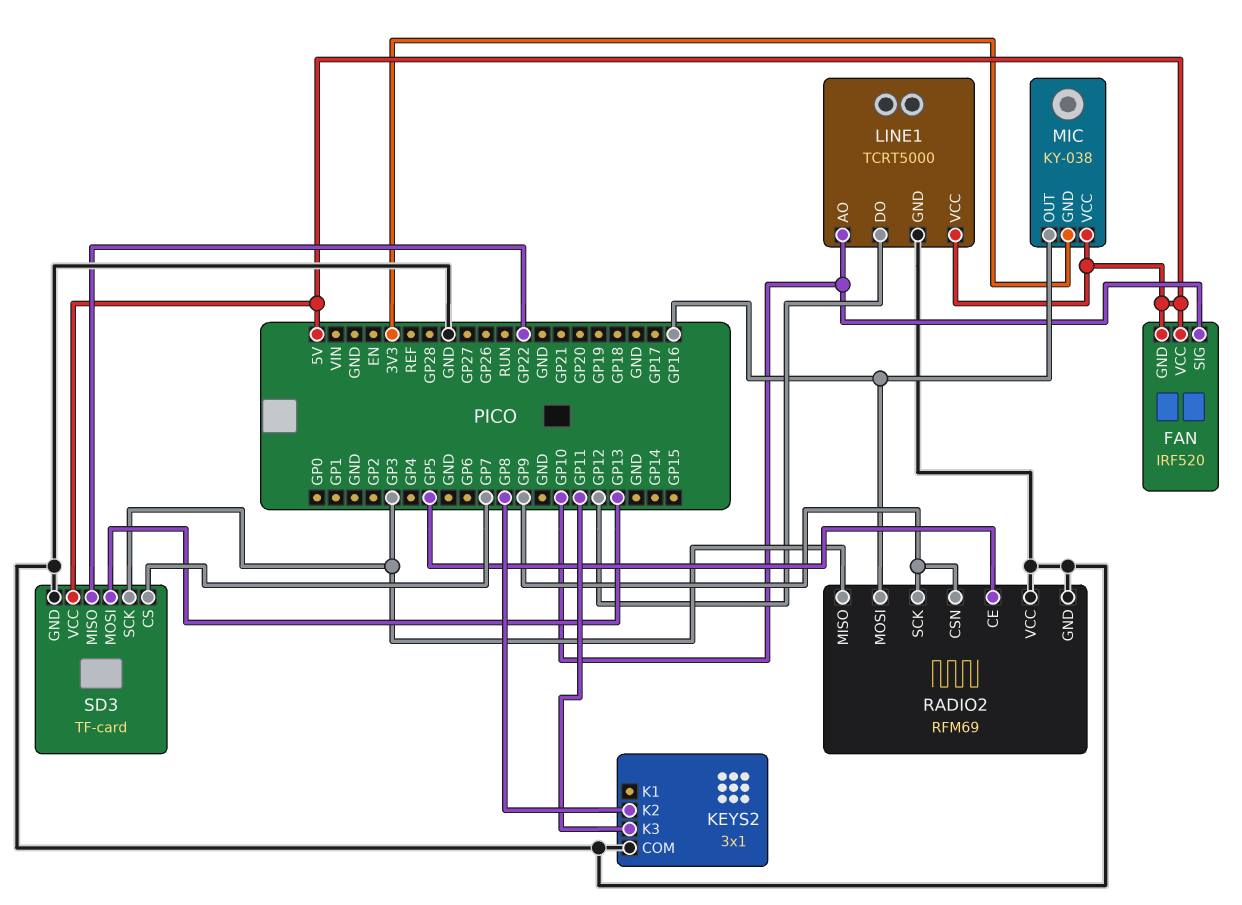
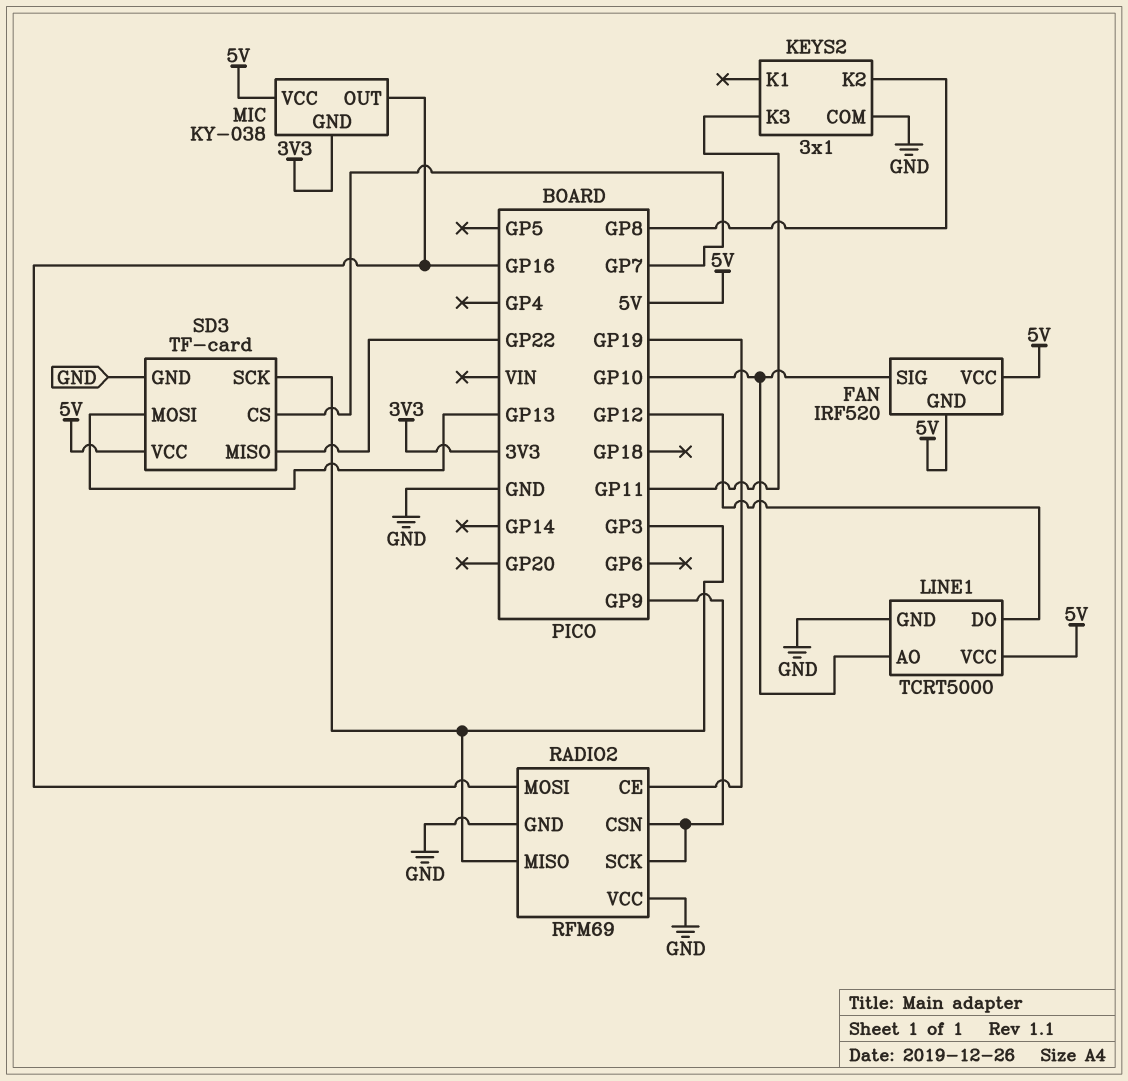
RADIO2 pin CE: GP5 -> GP19

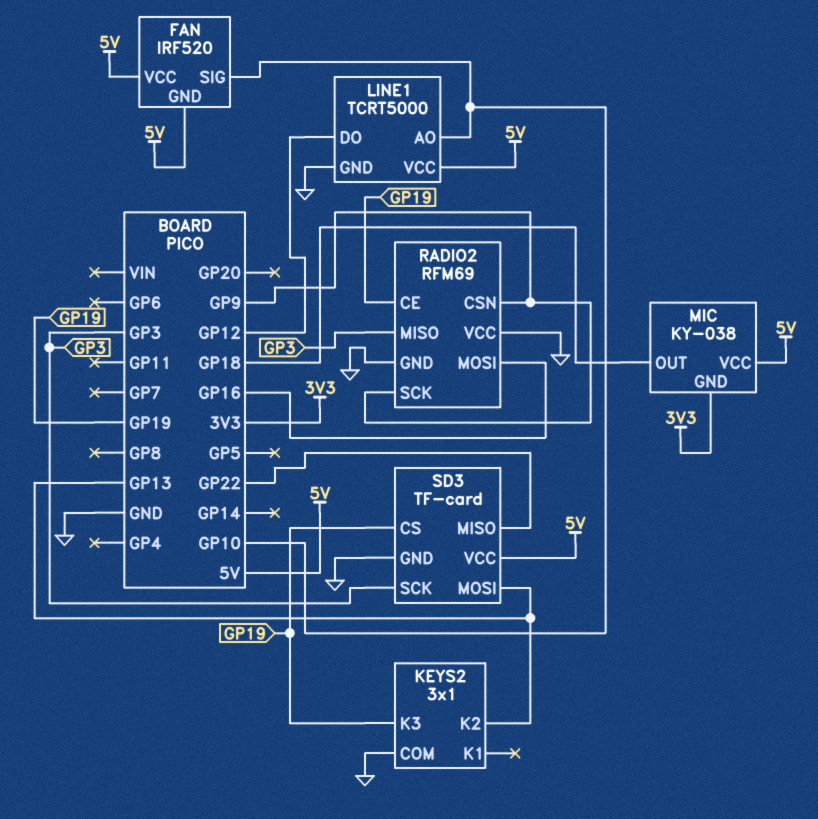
KEYS2 pin K2: GP8 -> GP13
KEYS2 pin K3: GP11 -> GP19
MIC pin OUT: GP16 -> GP18
SD3 pin CS: GP7 -> GP19

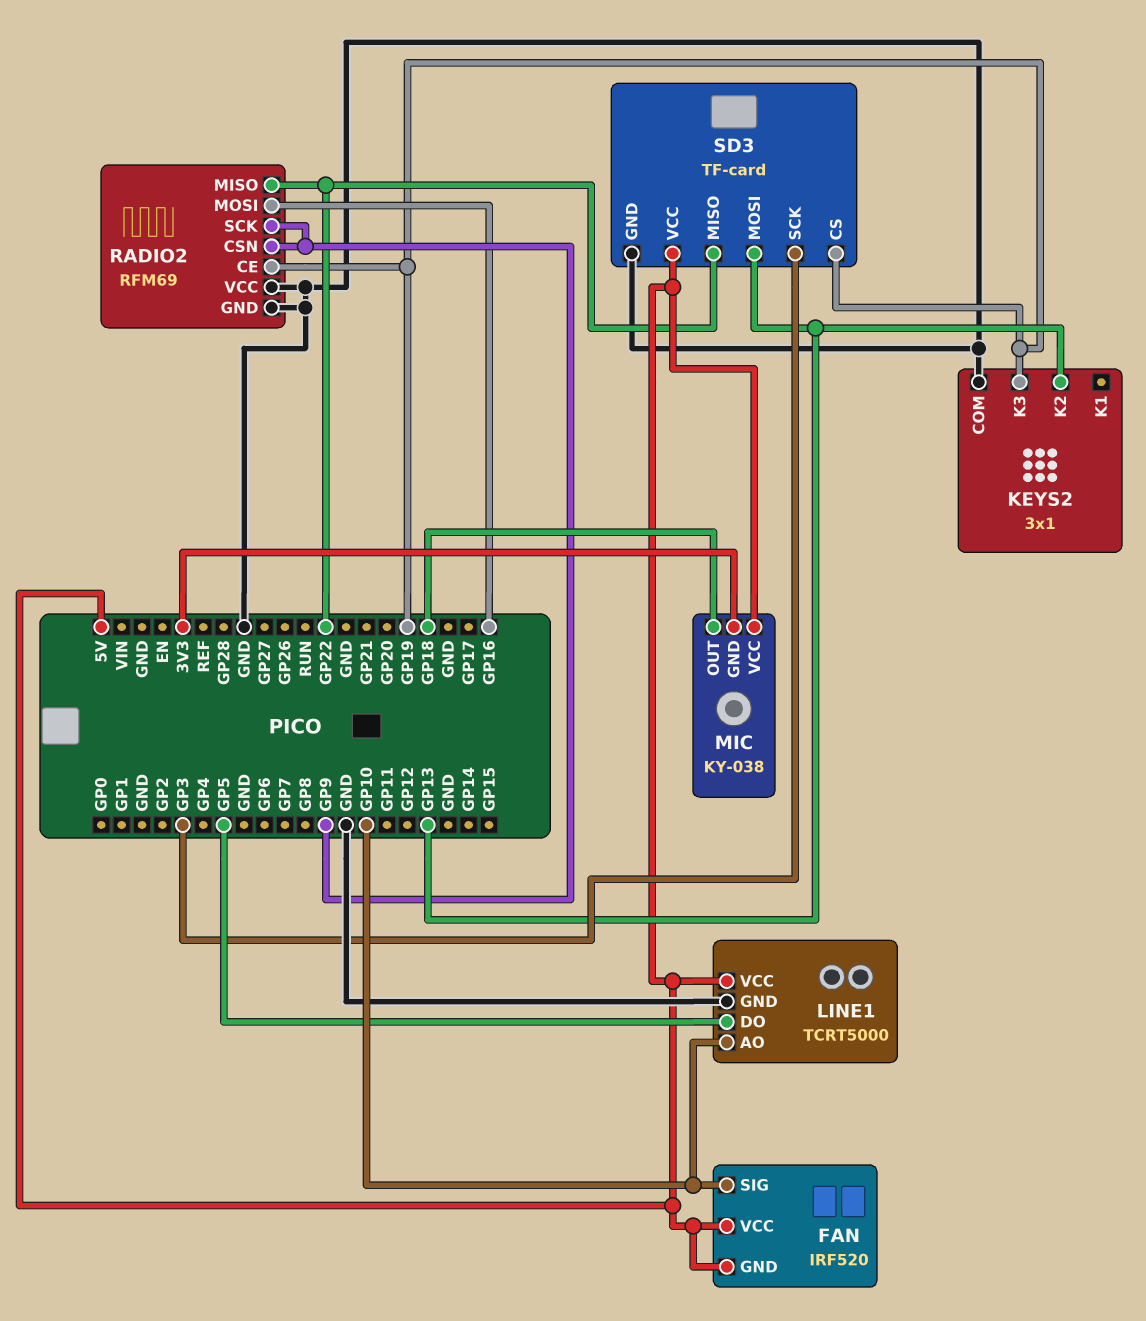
LINE1 pin DO: GP12 -> GP5
RADIO2 pin MISO: GP3 -> GP22

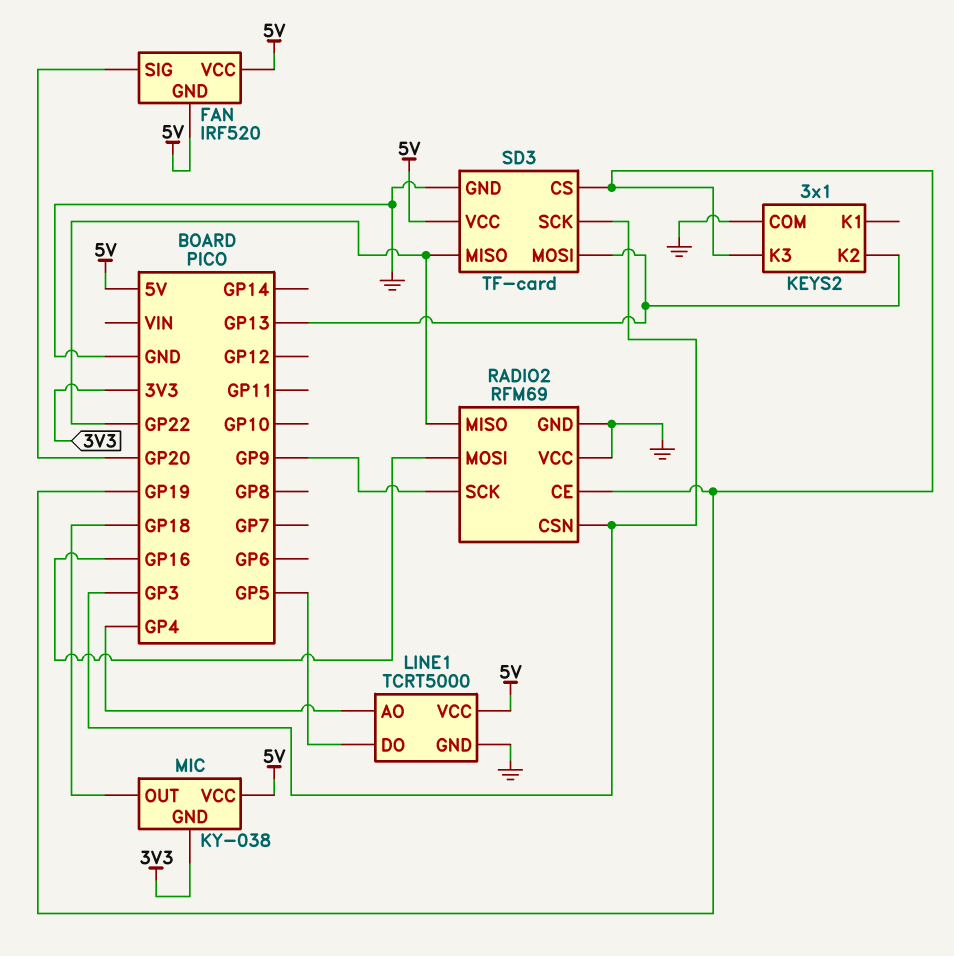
FAN pin SIG: GP10 -> GP20
LINE1 pin AO: GP10 -> GP4
RADIO2 pin CSN: GP9 -> GP3

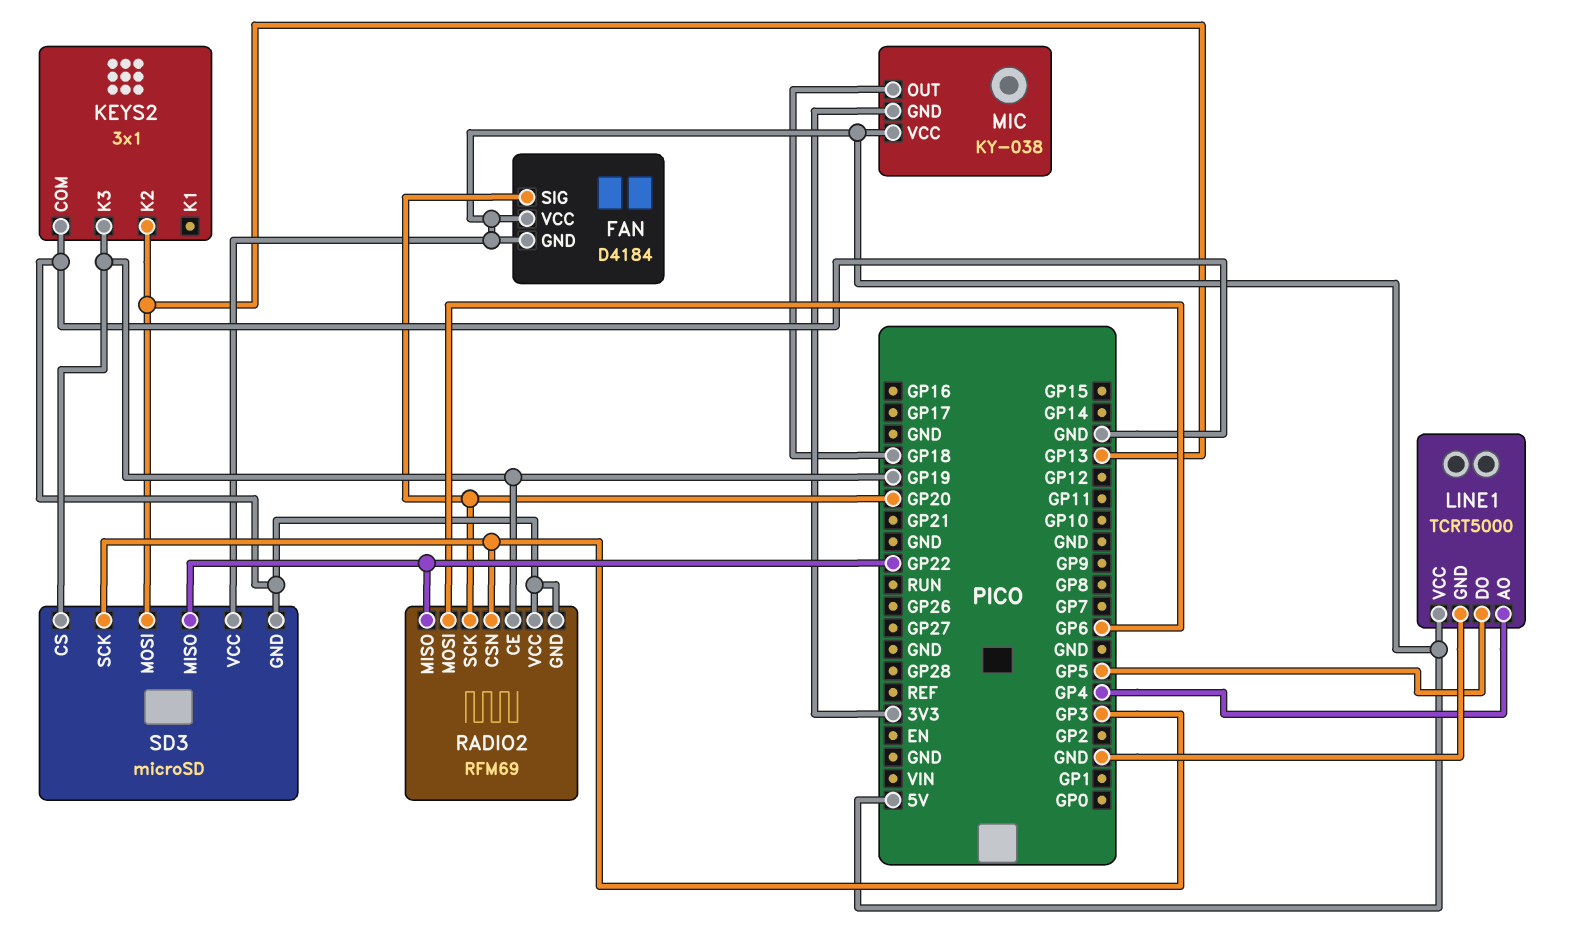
FAN: IRF520 -> D4184
RADIO2 pin MOSI: GP16 -> GP6
RADIO2 pin SCK: GP9 -> GP20
SD3: TF-card -> microSD

